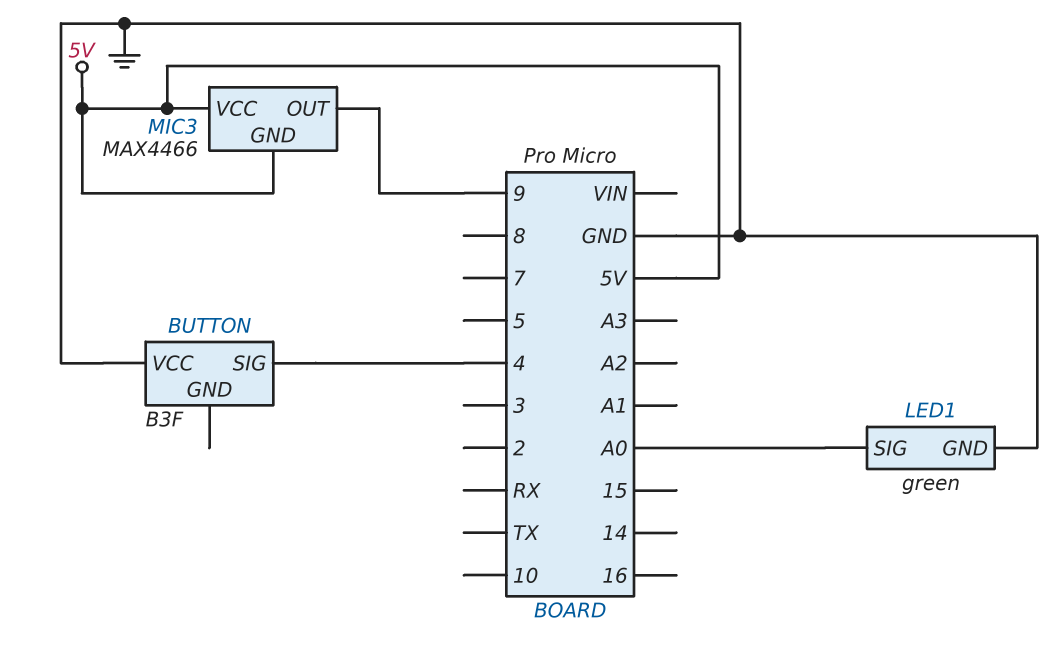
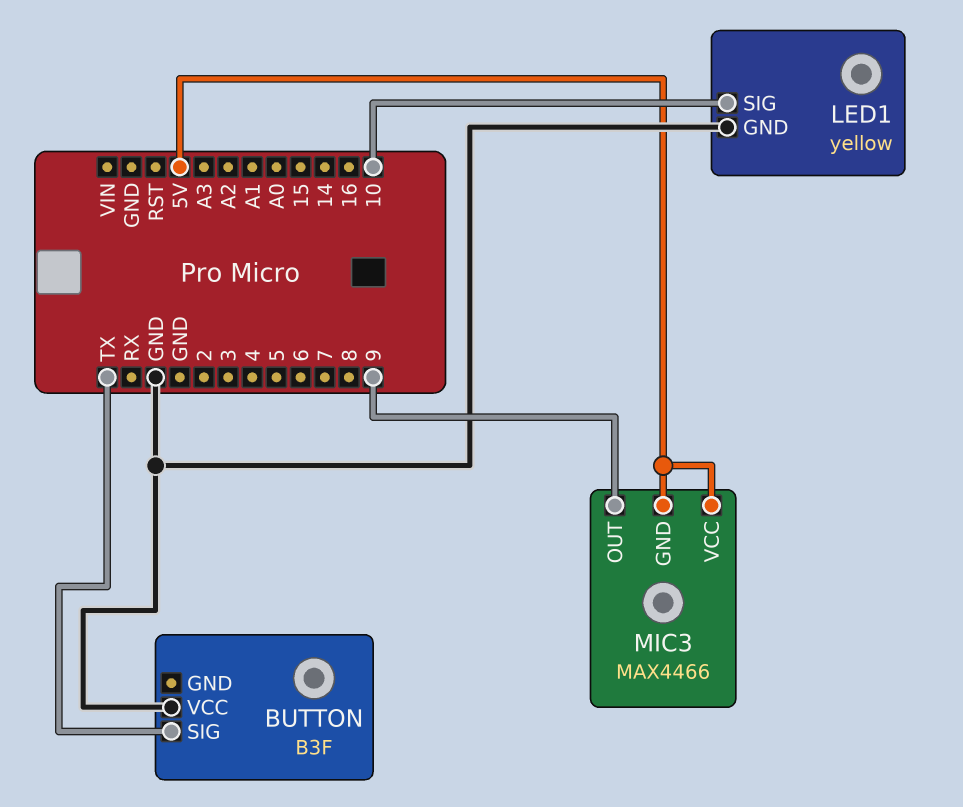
BUTTON pin SIG: 4 -> TX
LED1: green -> yellow
LED1 pin SIG: A0 -> 10

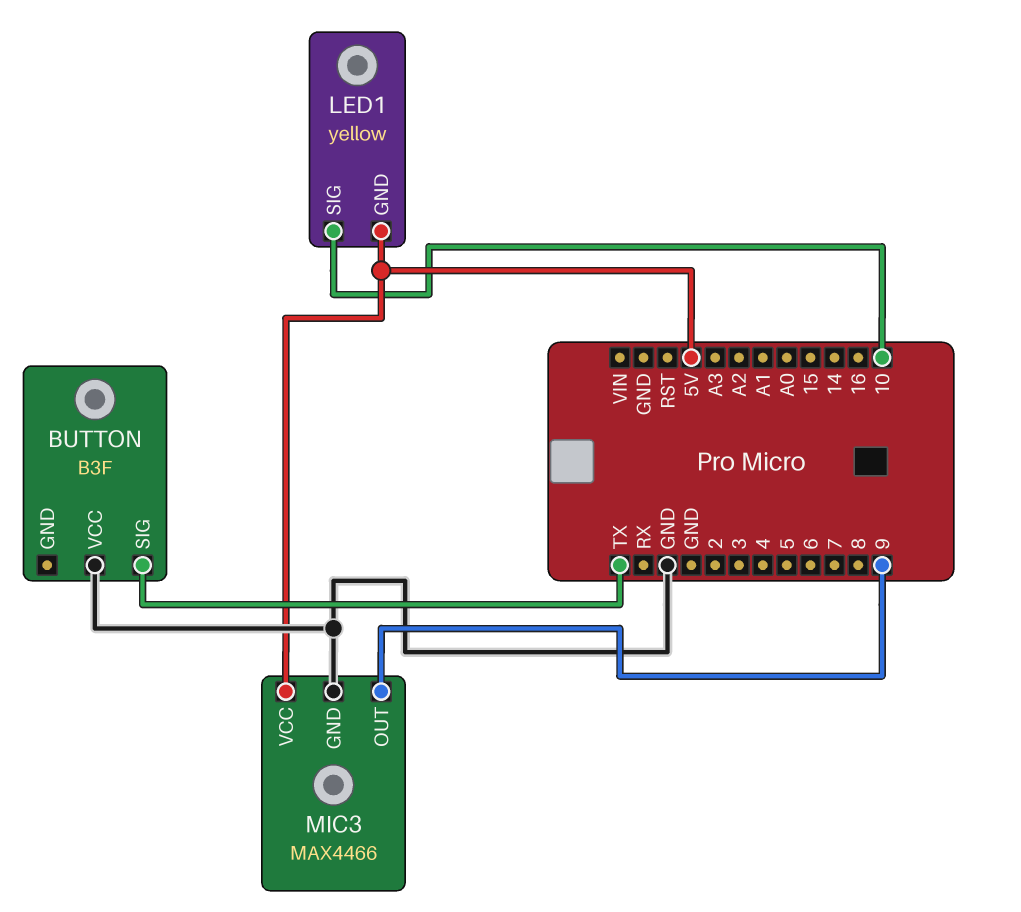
LED1 pin GND: GND -> 5V
MIC3 pin GND: 5V -> GND

